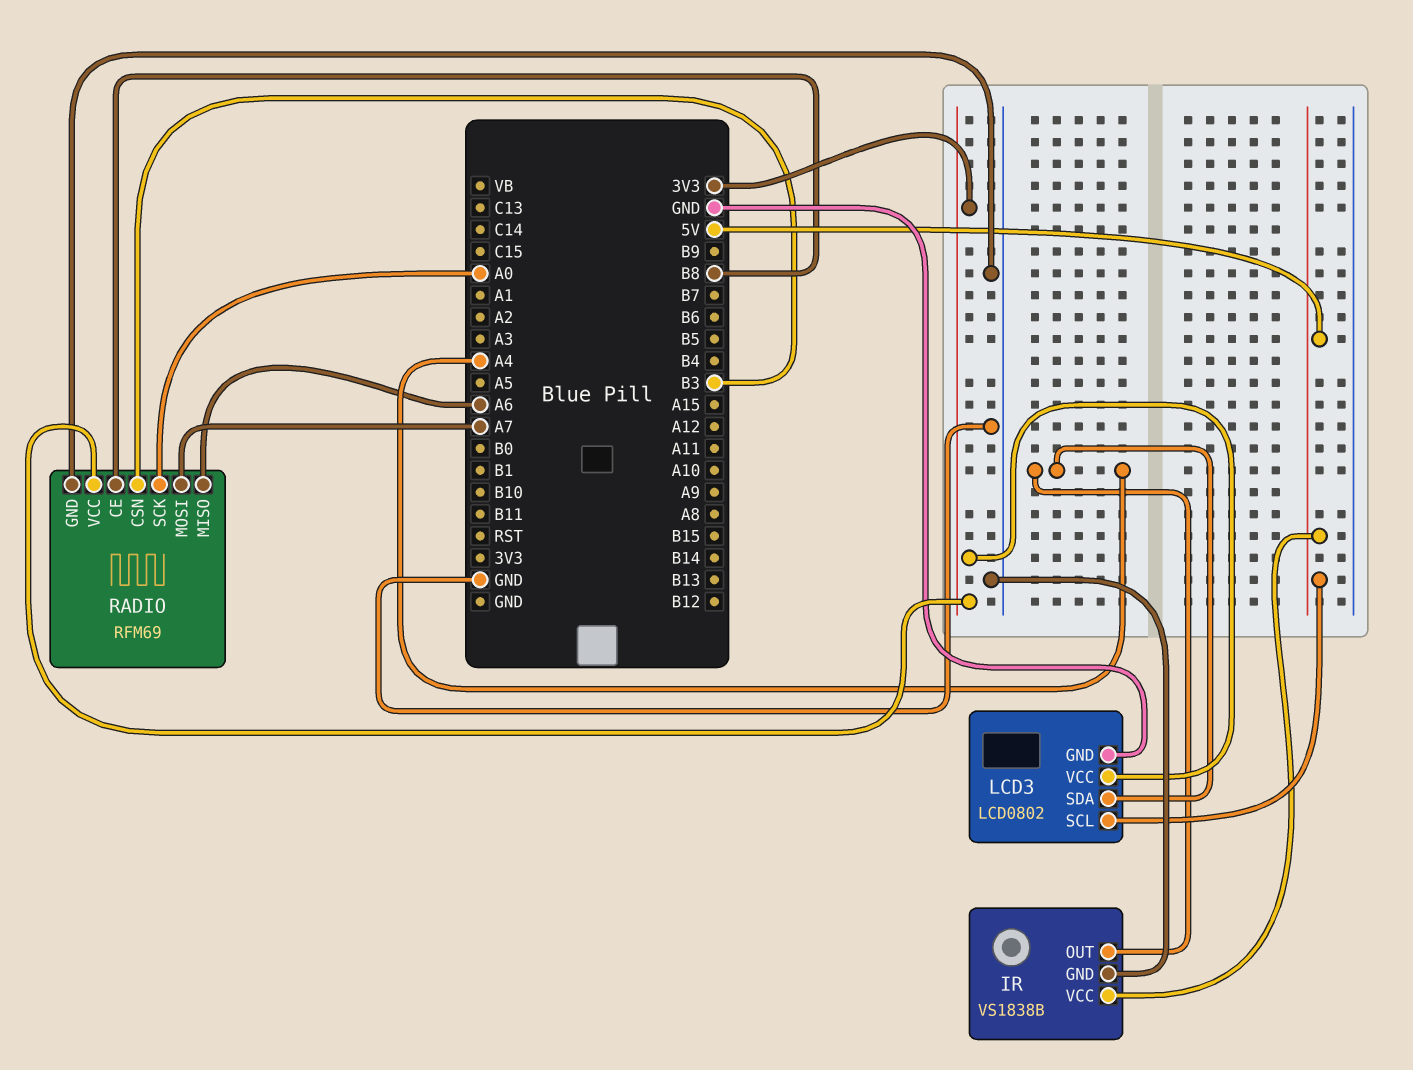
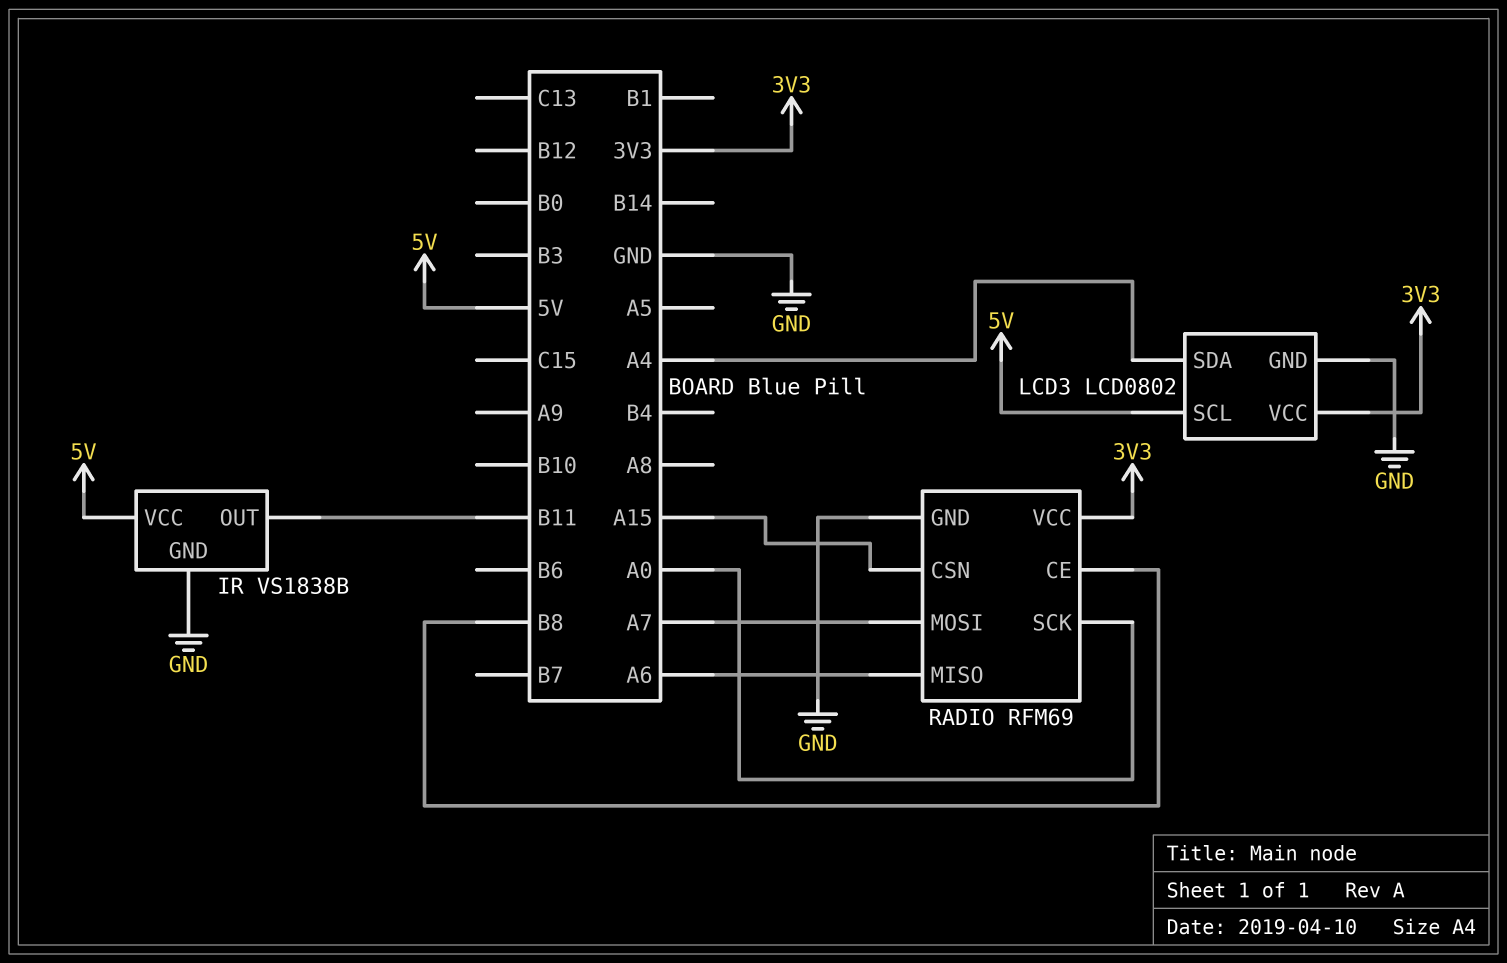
IR pin OUT: A4 -> B11
RADIO pin CSN: B3 -> A15

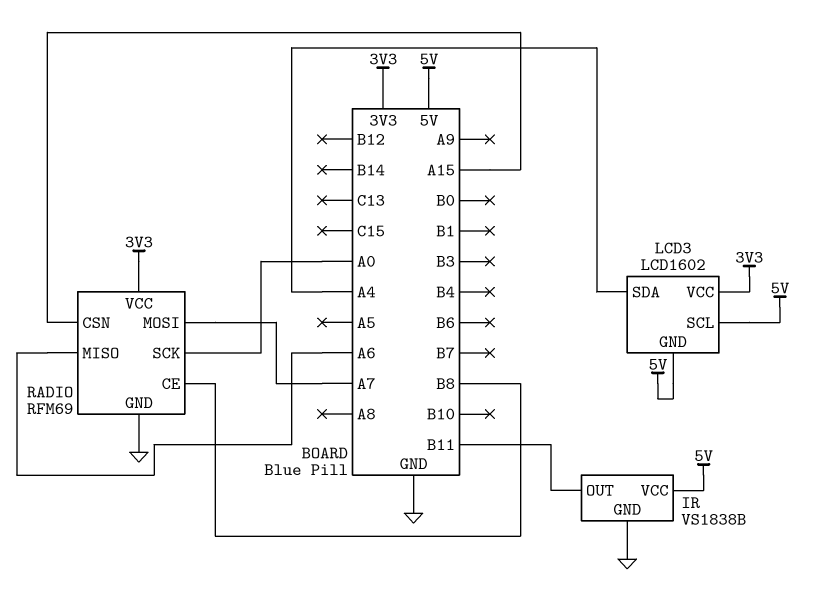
LCD3: LCD0802 -> LCD1602
LCD3 pin GND: GND -> 5V

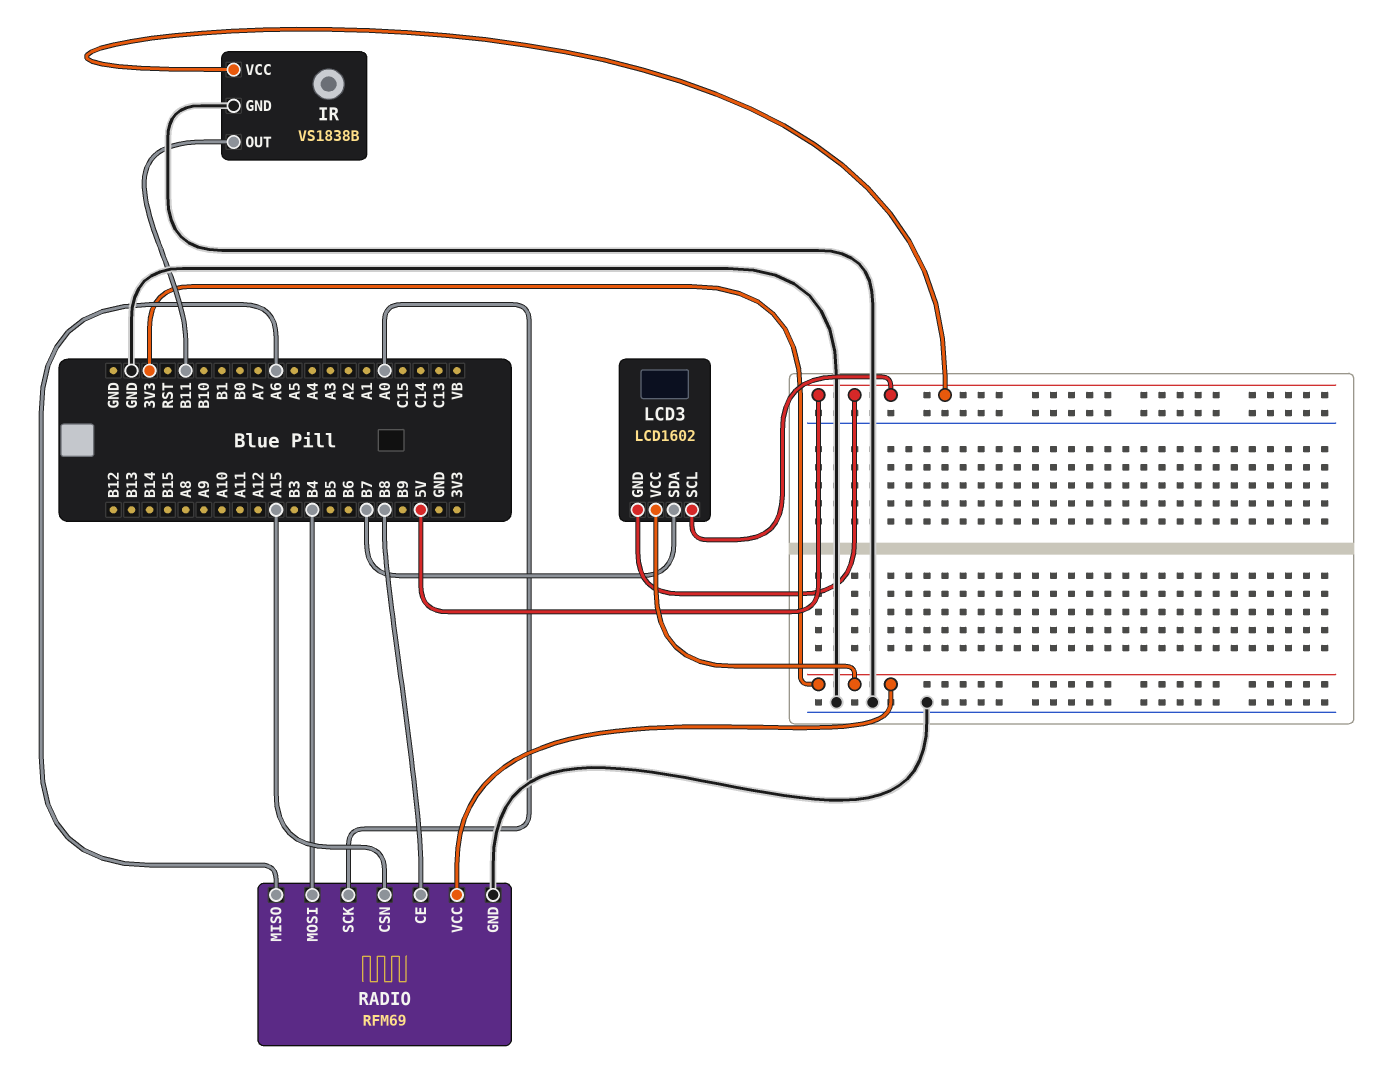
LCD3 pin SDA: A4 -> B7
RADIO pin MOSI: A7 -> B4

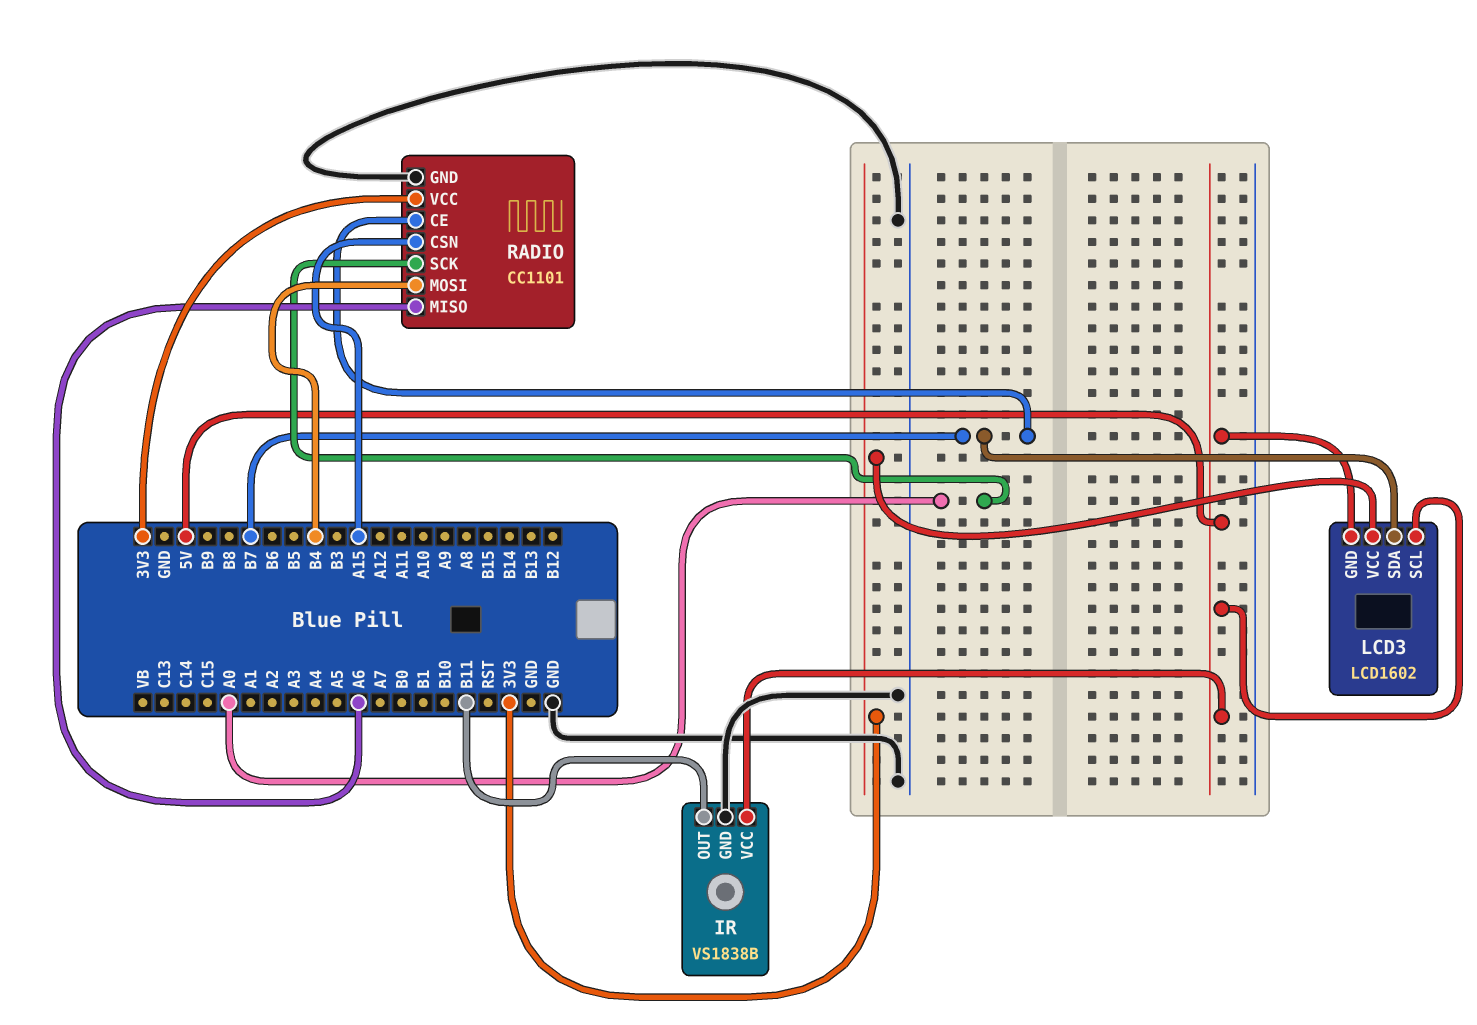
RADIO: RFM69 -> CC1101
RADIO pin CE: B8 -> B7

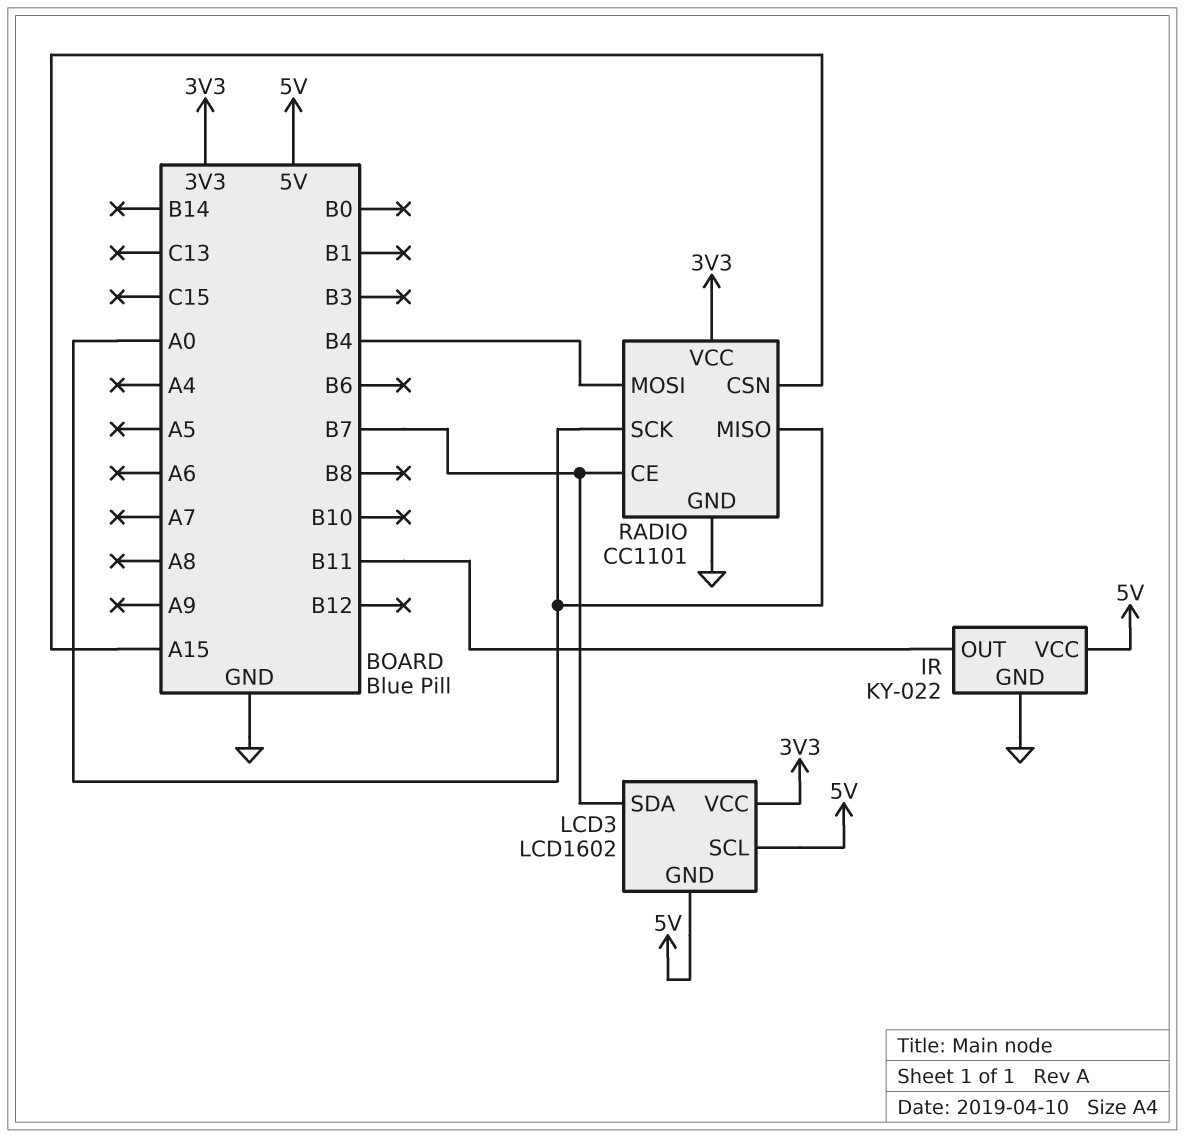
IR: VS1838B -> KY-022
RADIO pin MISO: A6 -> A0

